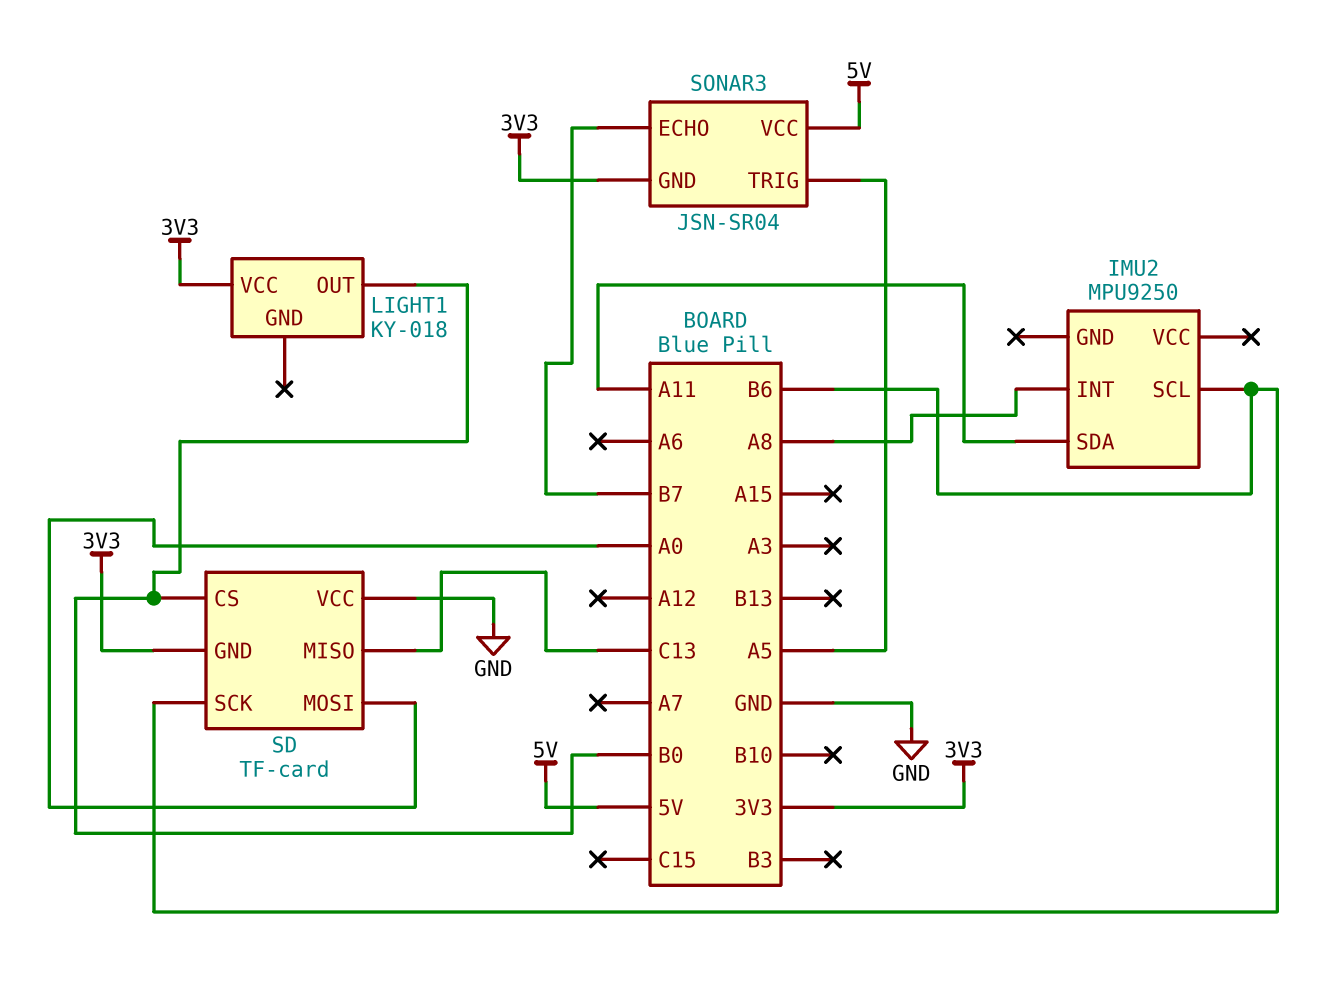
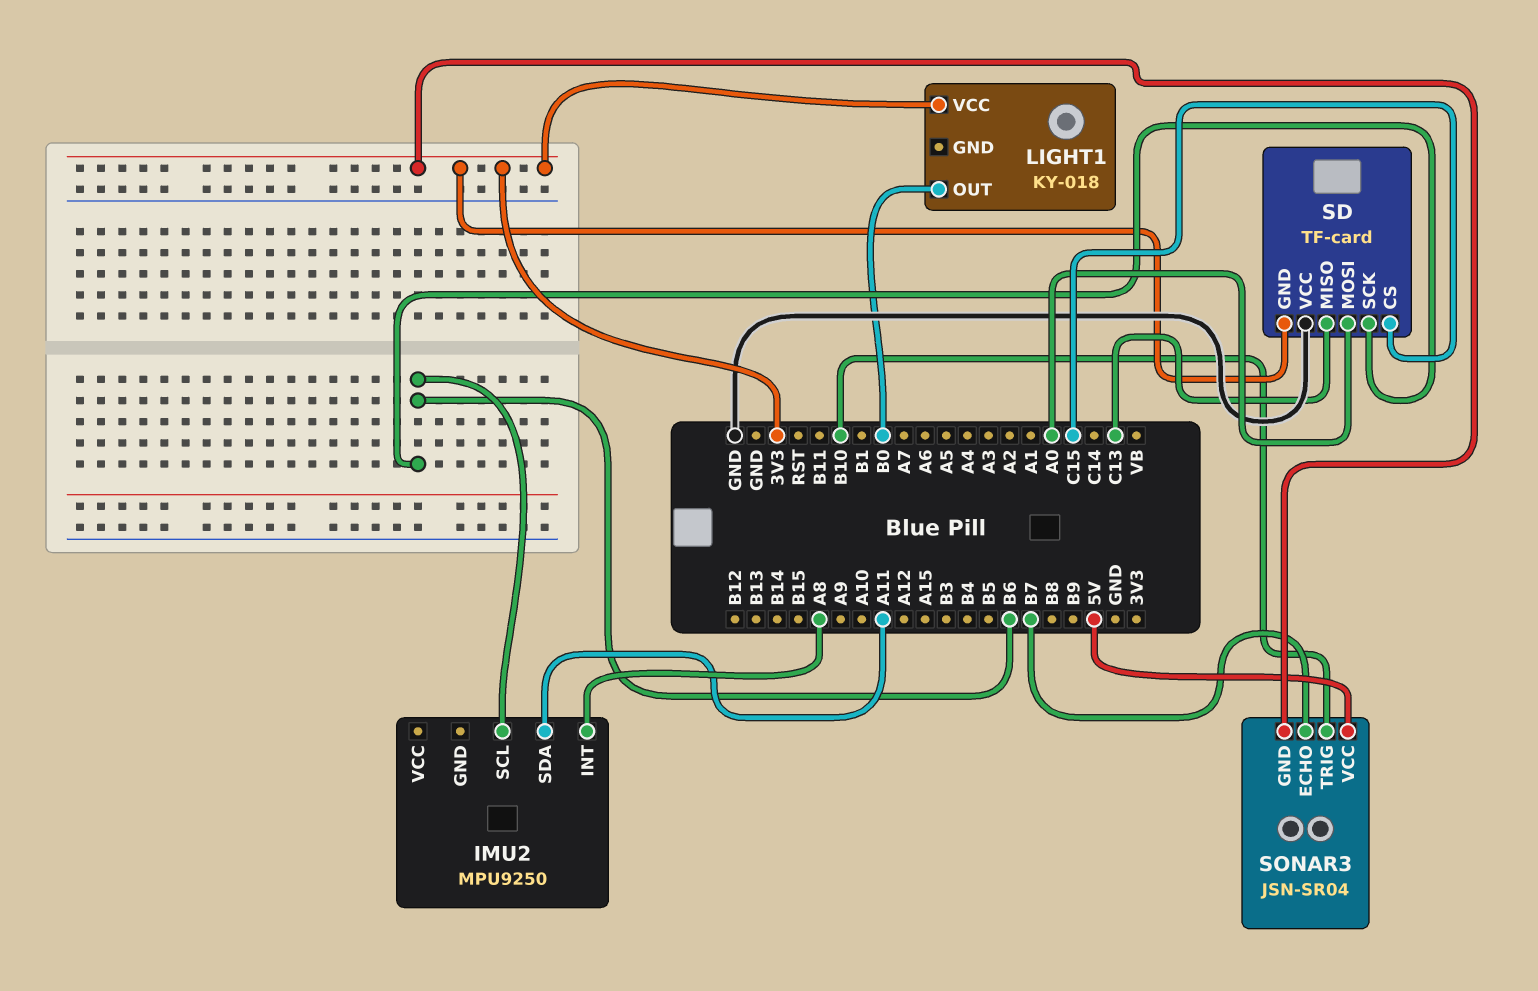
SD pin CS: B0 -> C15
SONAR3 pin TRIG: A5 -> B10

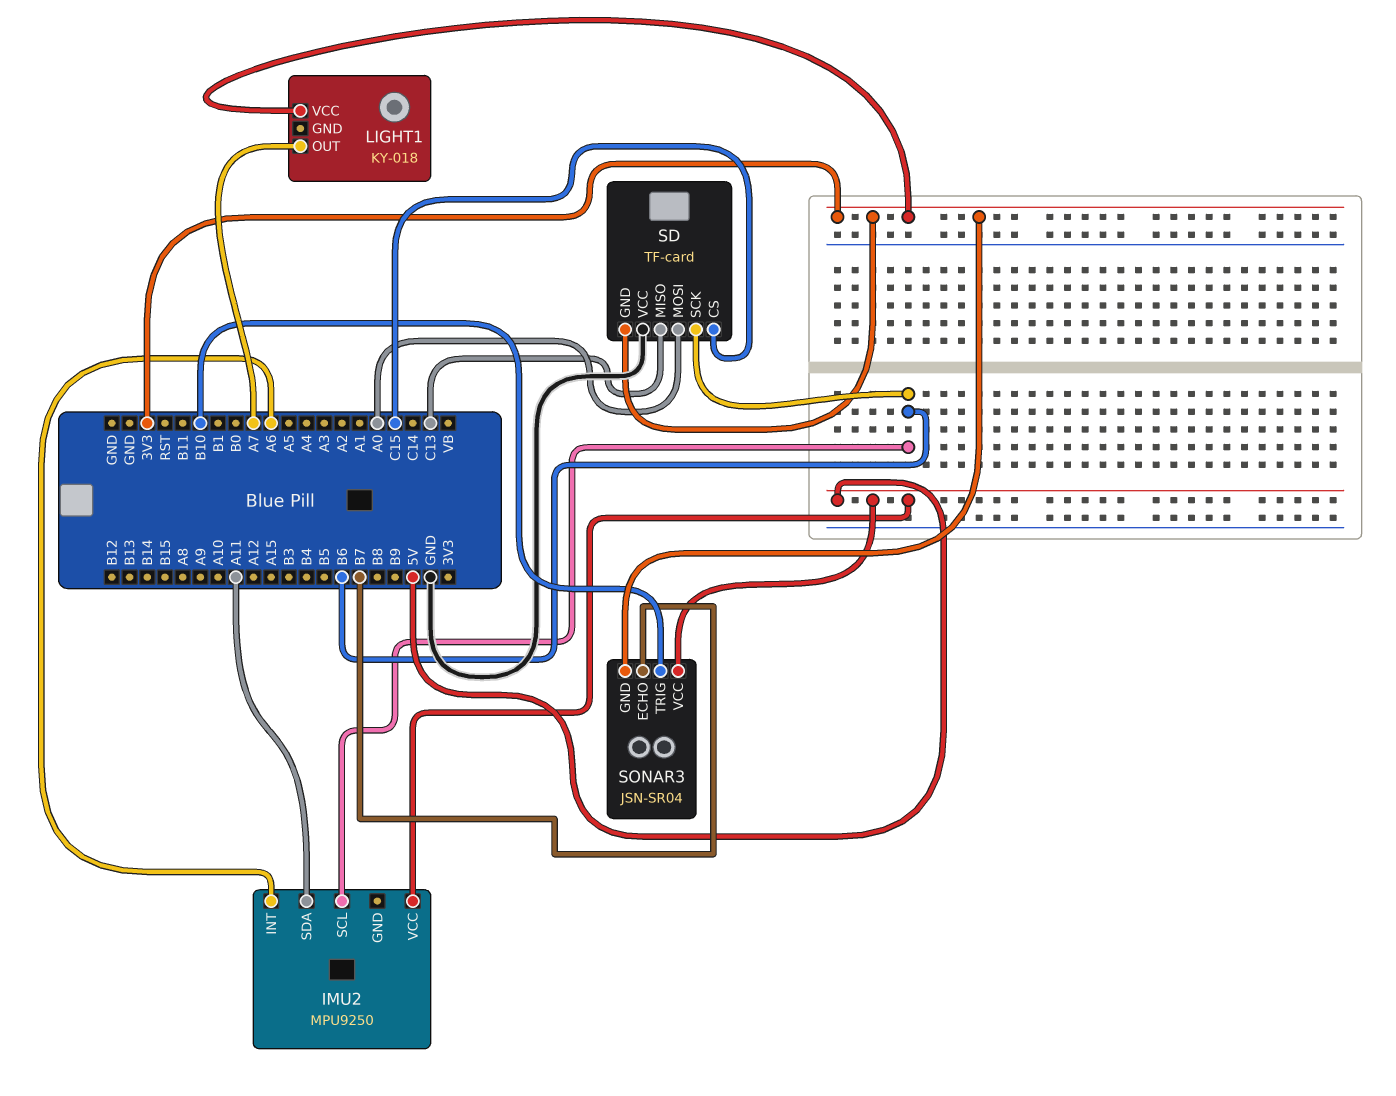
IMU2 pin INT: A8 -> A6
IMU2 pin VCC: none -> 5V
LIGHT1 pin OUT: B0 -> A7

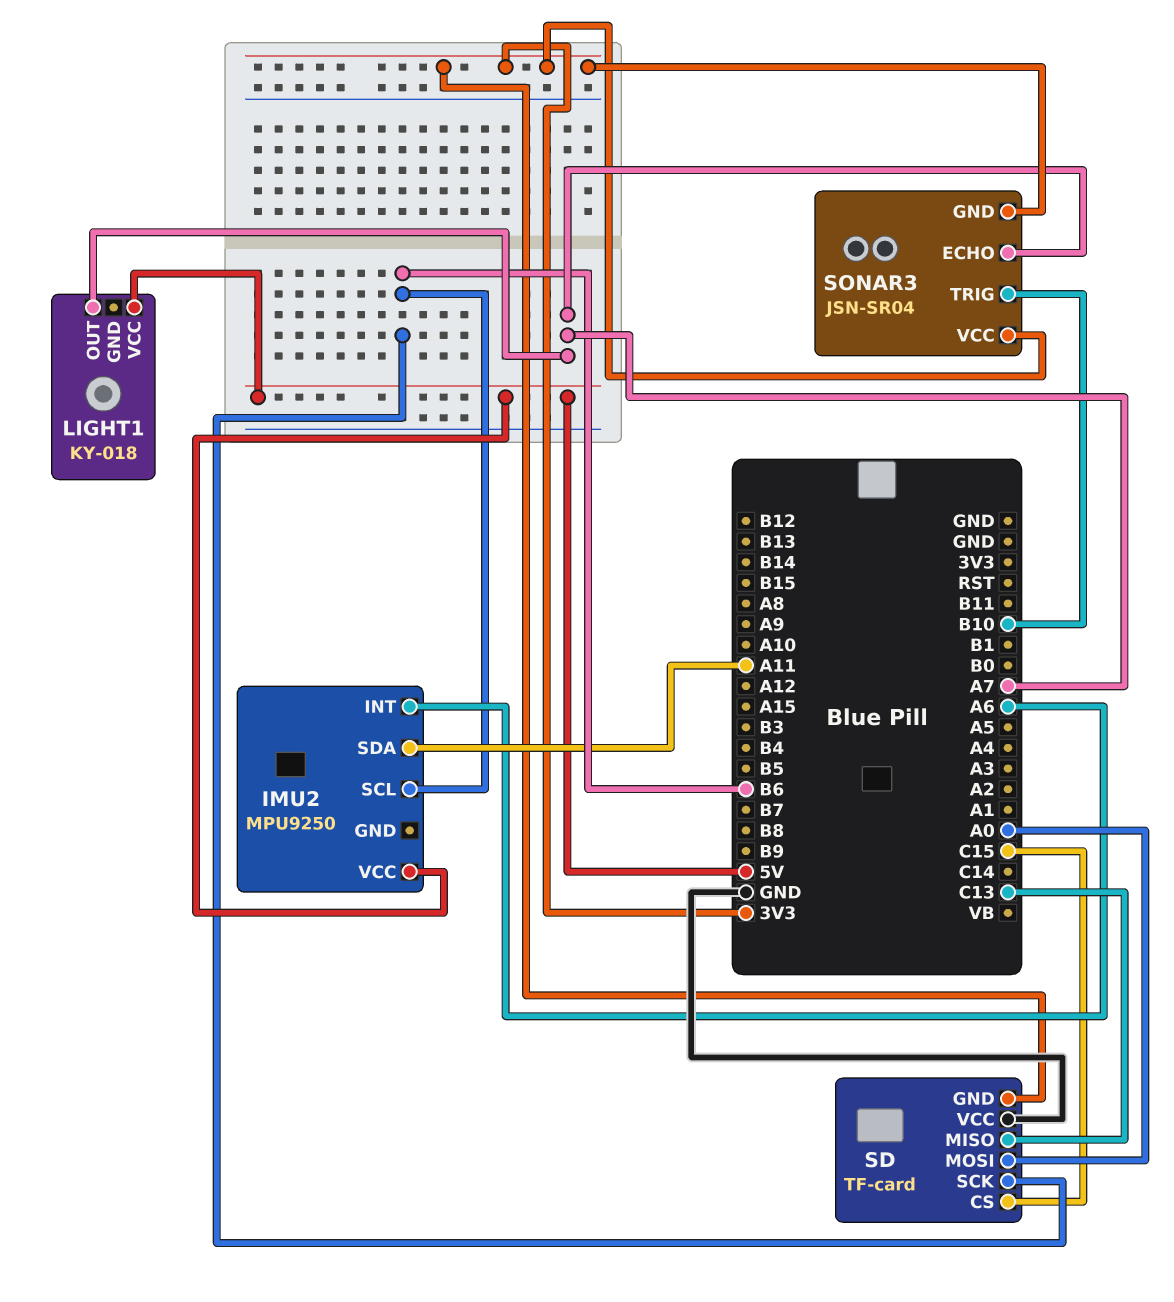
LIGHT1 pin VCC: 3V3 -> 5V
SONAR3 pin ECHO: B7 -> A7
SONAR3 pin VCC: 5V -> 3V3

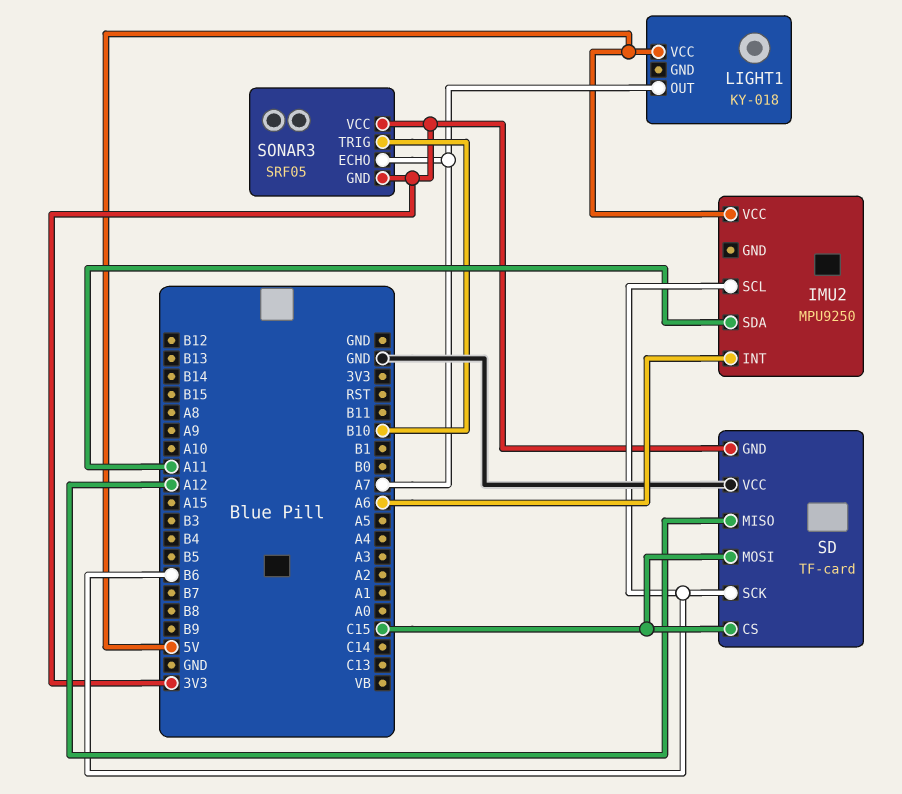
SD pin MISO: C13 -> A12
SD pin MOSI: A0 -> C15
SONAR3: JSN-SR04 -> SRF05

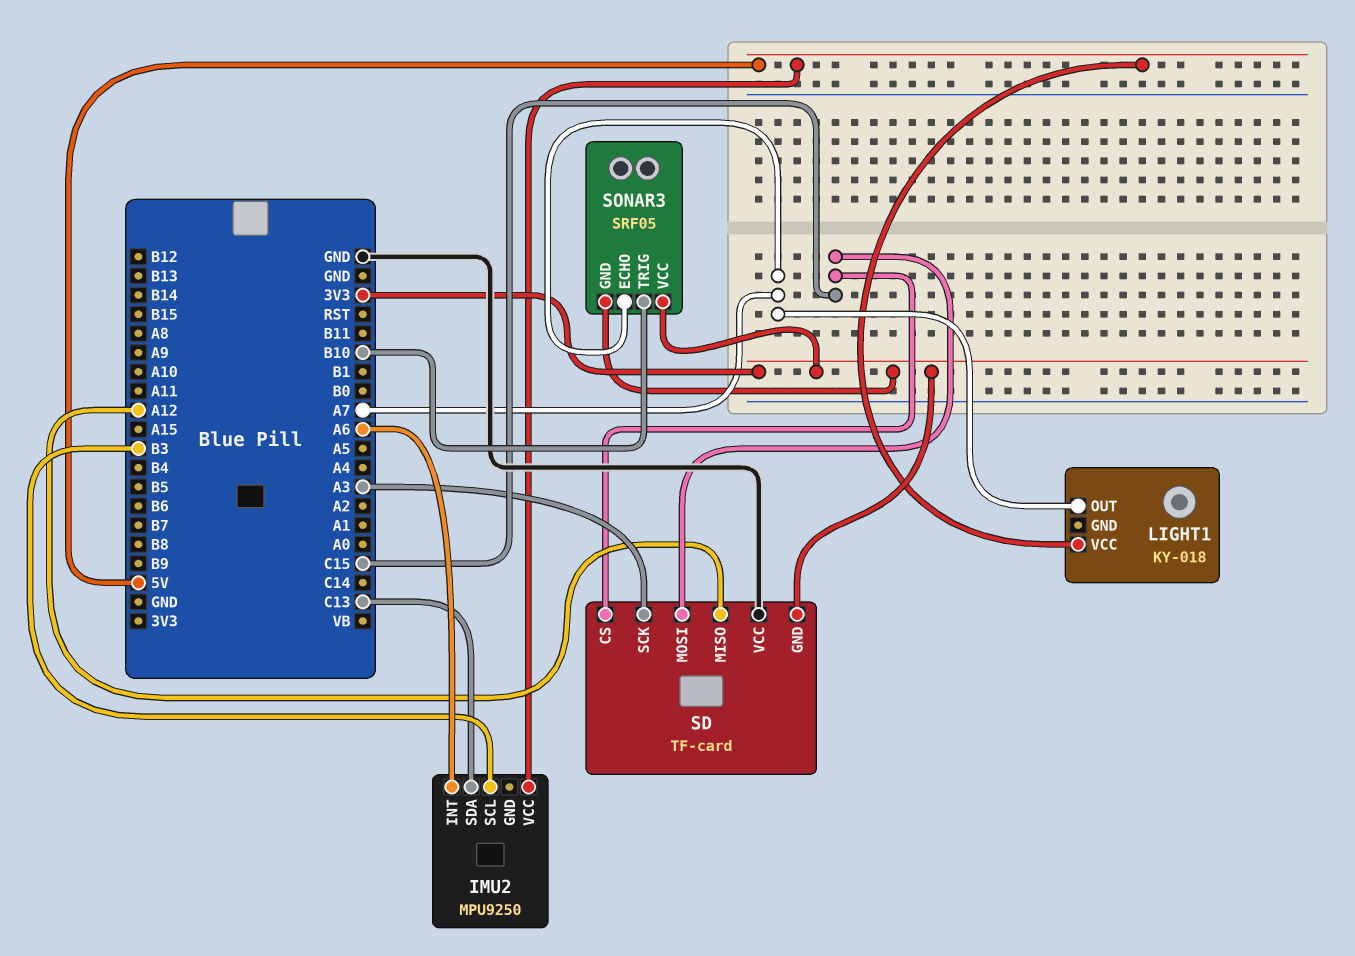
IMU2 pin SCL: B6 -> B3
IMU2 pin SDA: A11 -> C13
SD pin SCK: B6 -> A3

